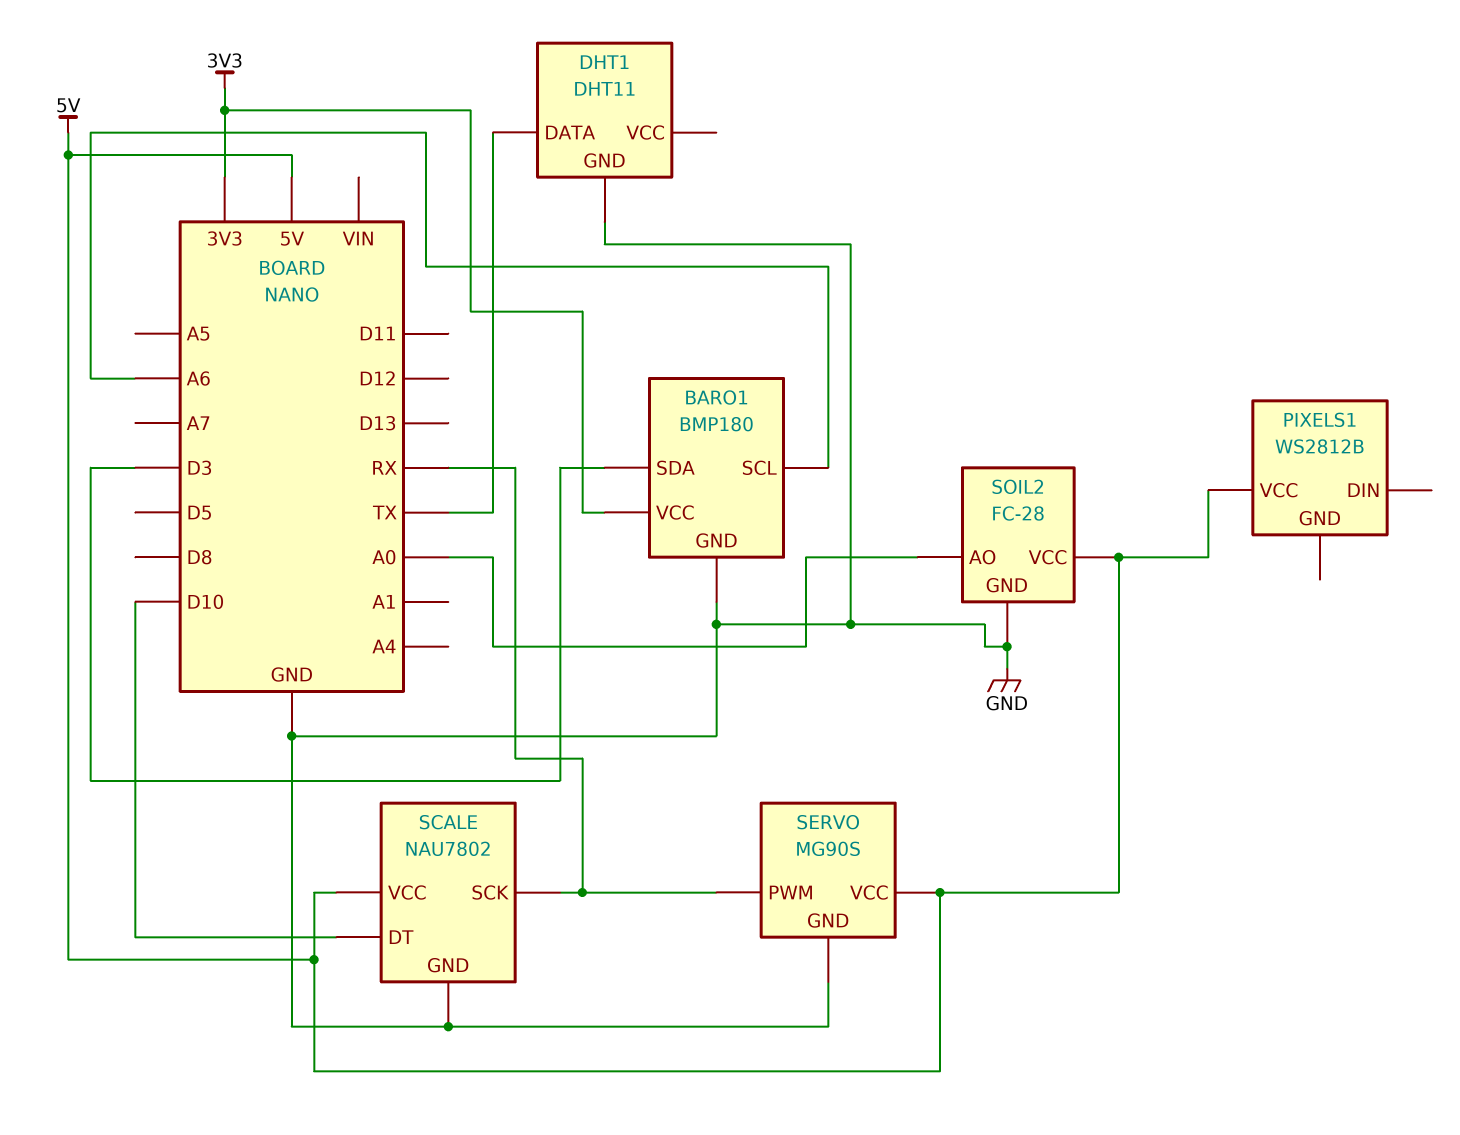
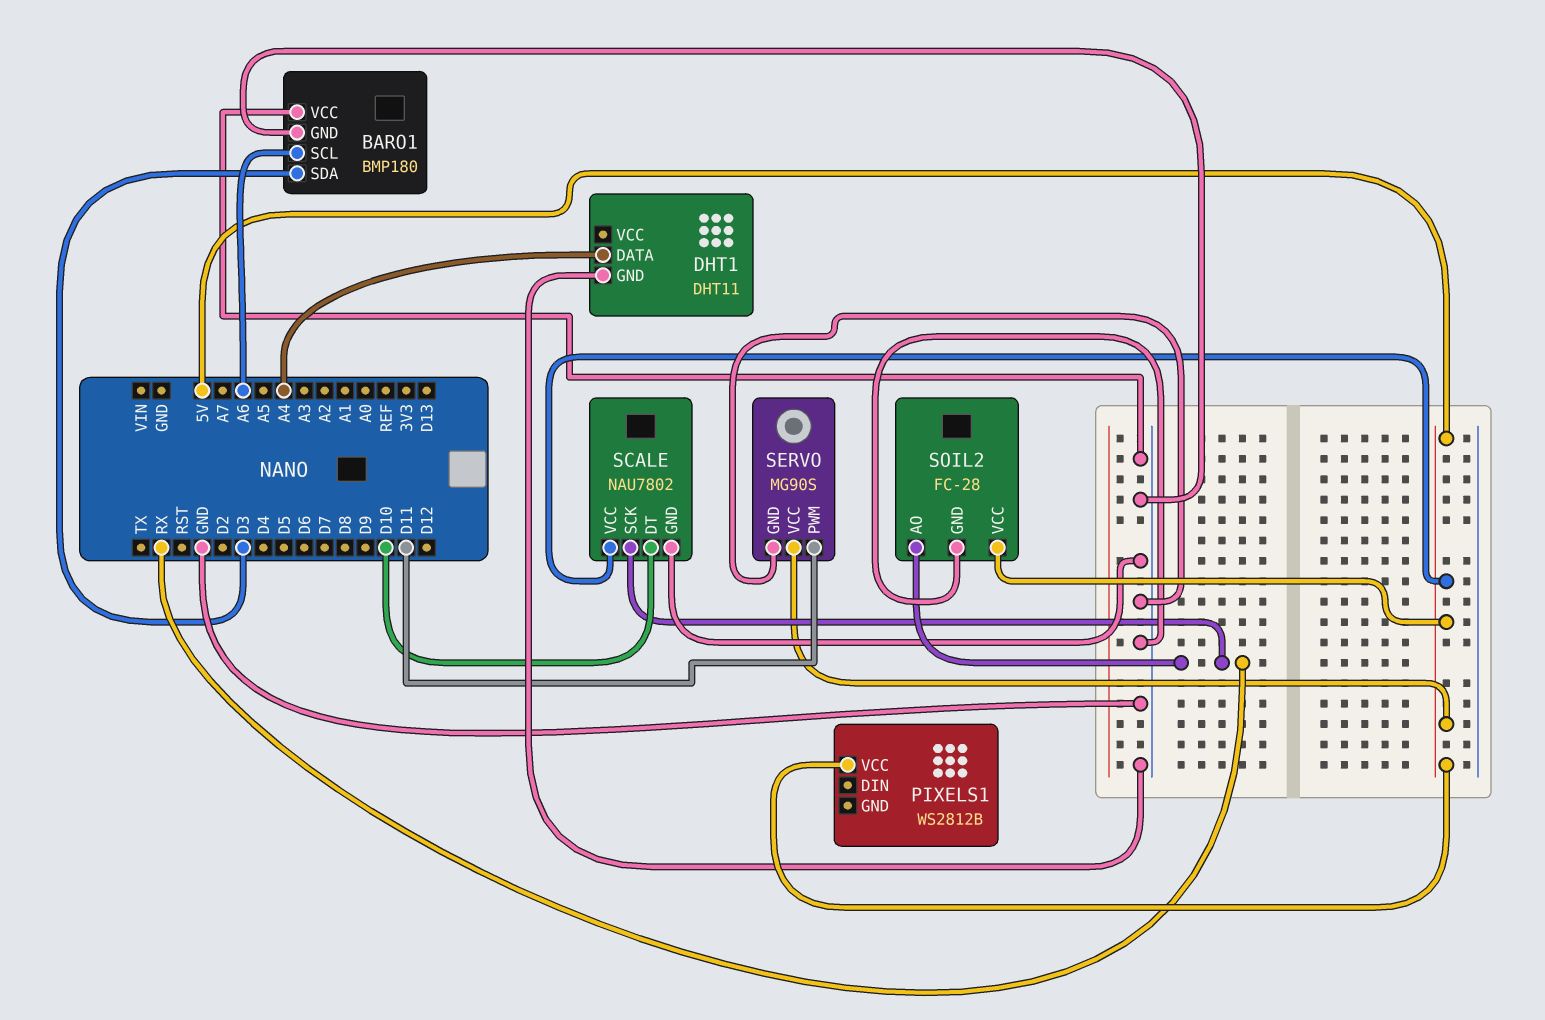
BARO1 pin VCC: 3V3 -> GND
DHT1 pin DATA: TX -> A4
SERVO pin PWM: RX -> D11
SOIL2 pin AO: A0 -> RX

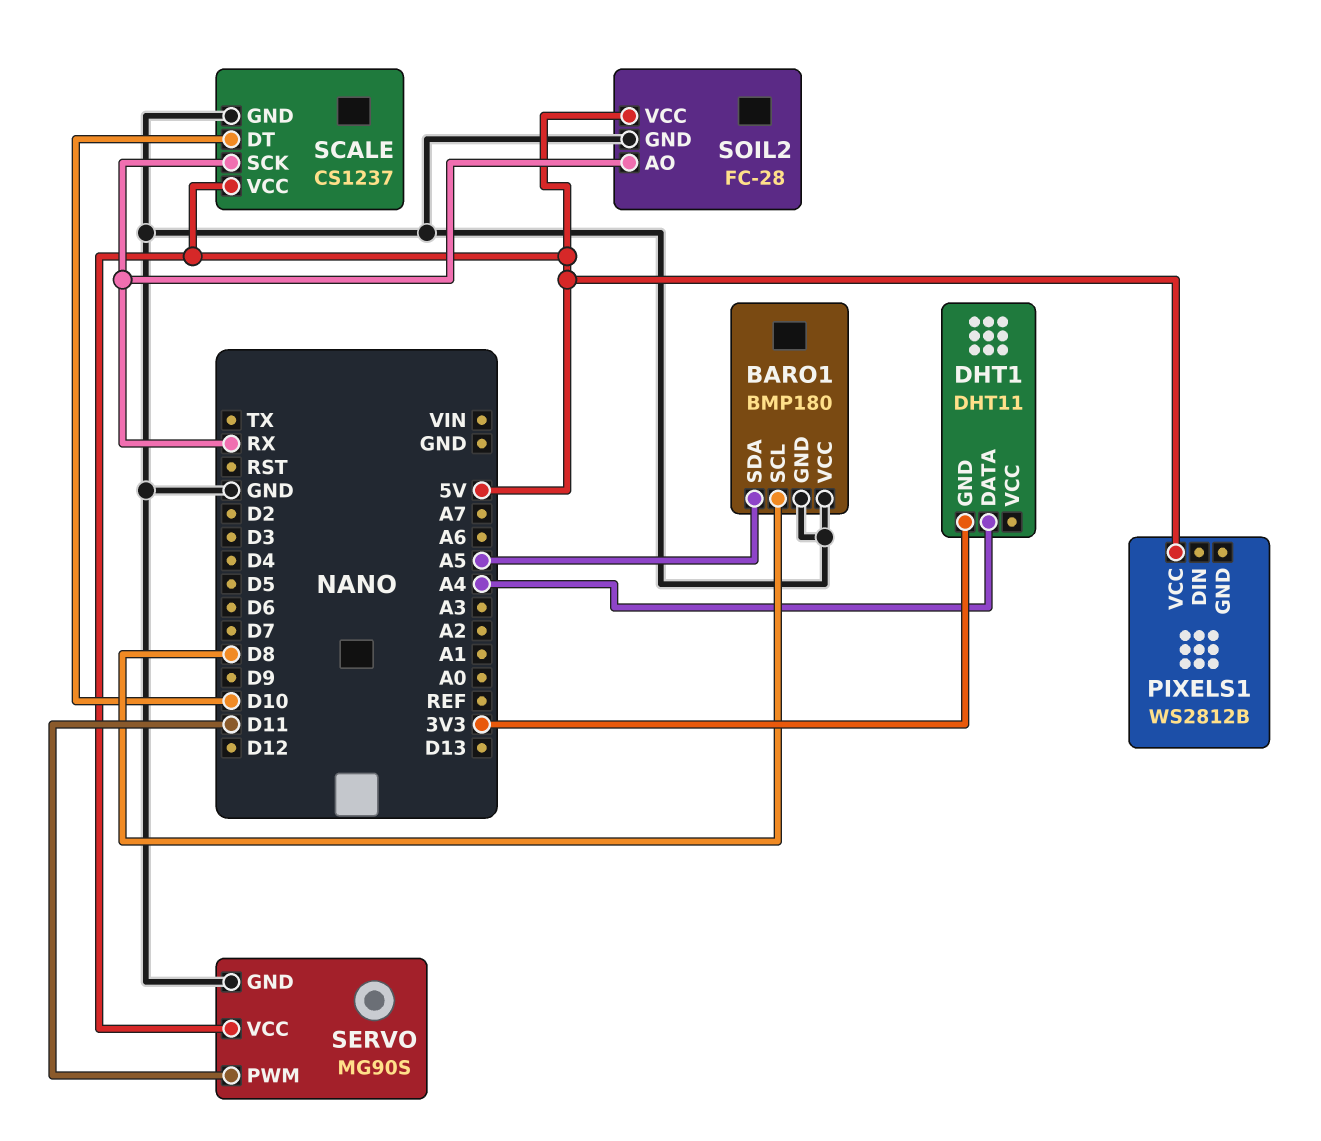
BARO1 pin SCL: A6 -> D8
BARO1 pin SDA: D3 -> A5
DHT1 pin GND: GND -> 3V3
SCALE: NAU7802 -> CS1237

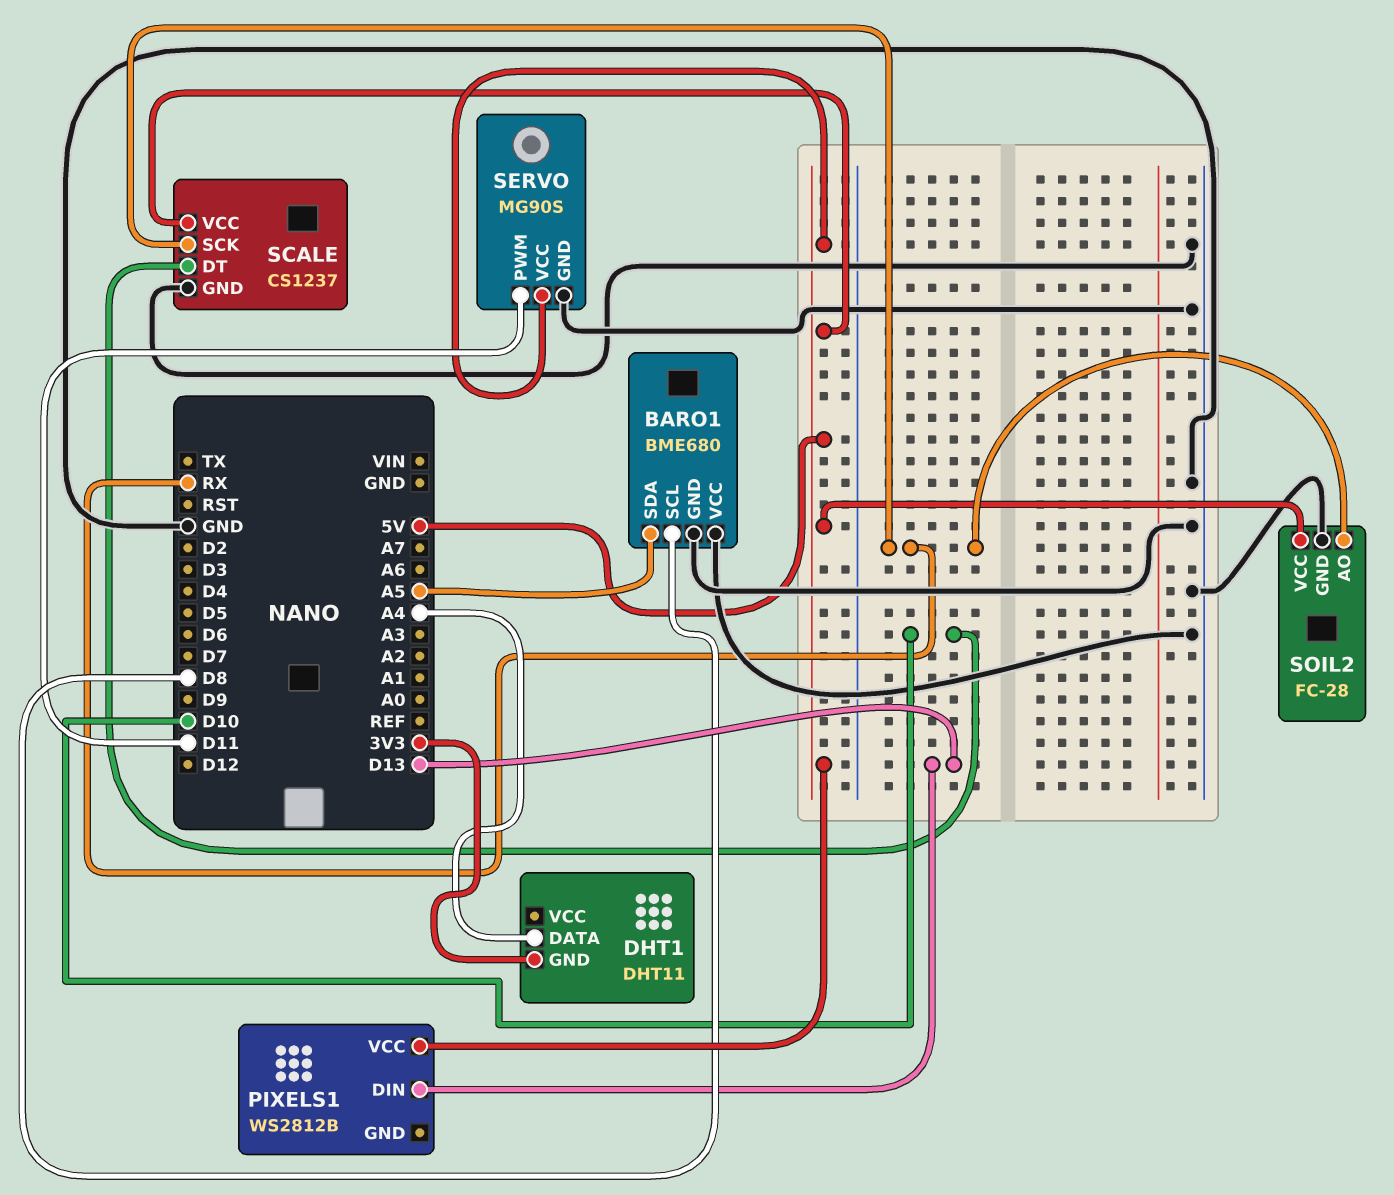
BARO1: BMP180 -> BME680
PIXELS1 pin DIN: none -> D13

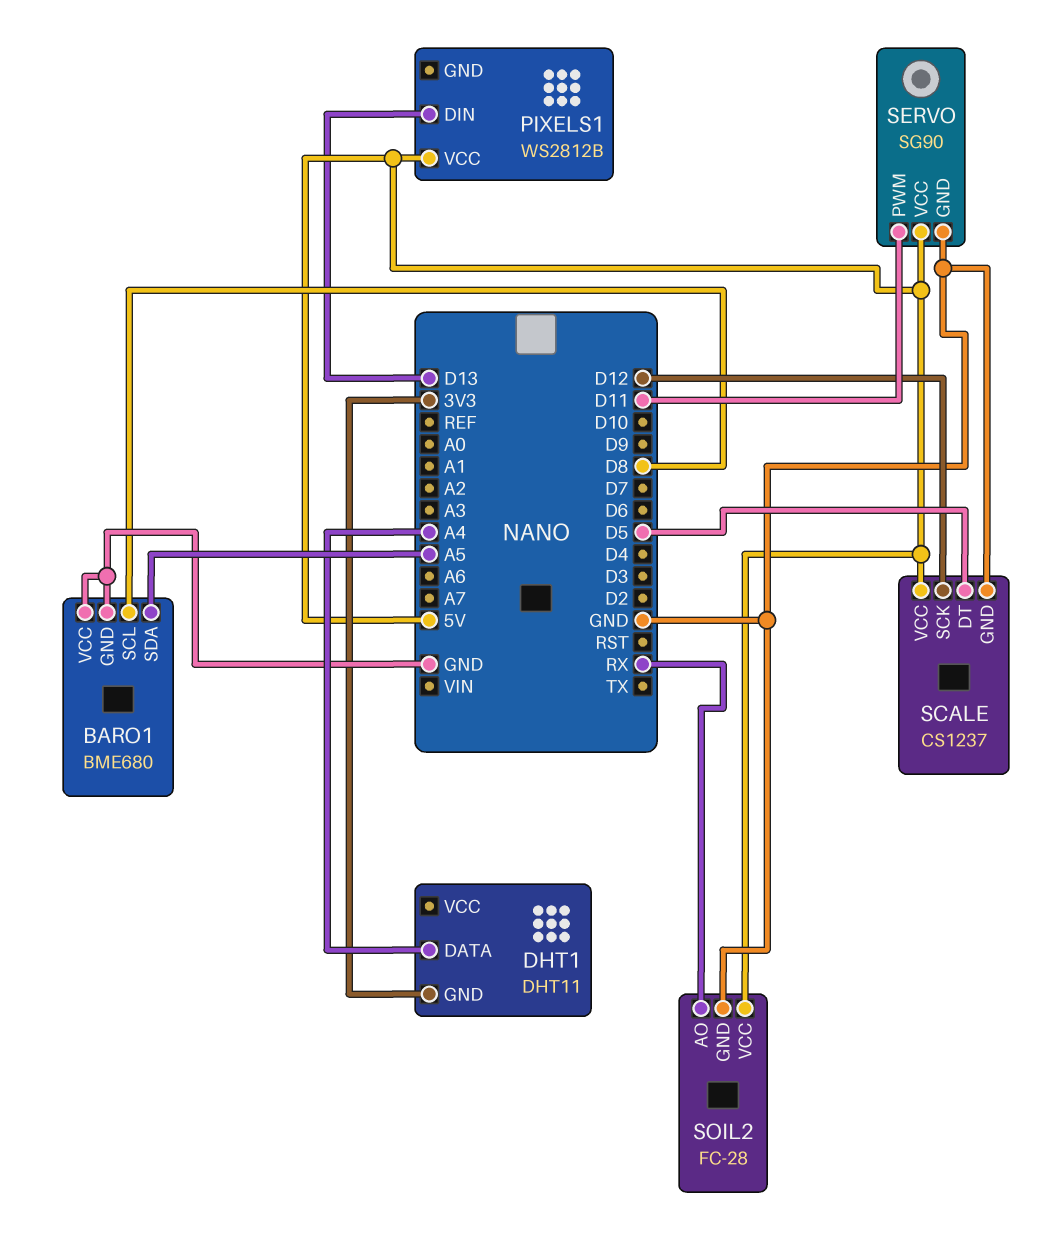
SCALE pin DT: D10 -> D5
SCALE pin SCK: RX -> D12
SERVO: MG90S -> SG90

